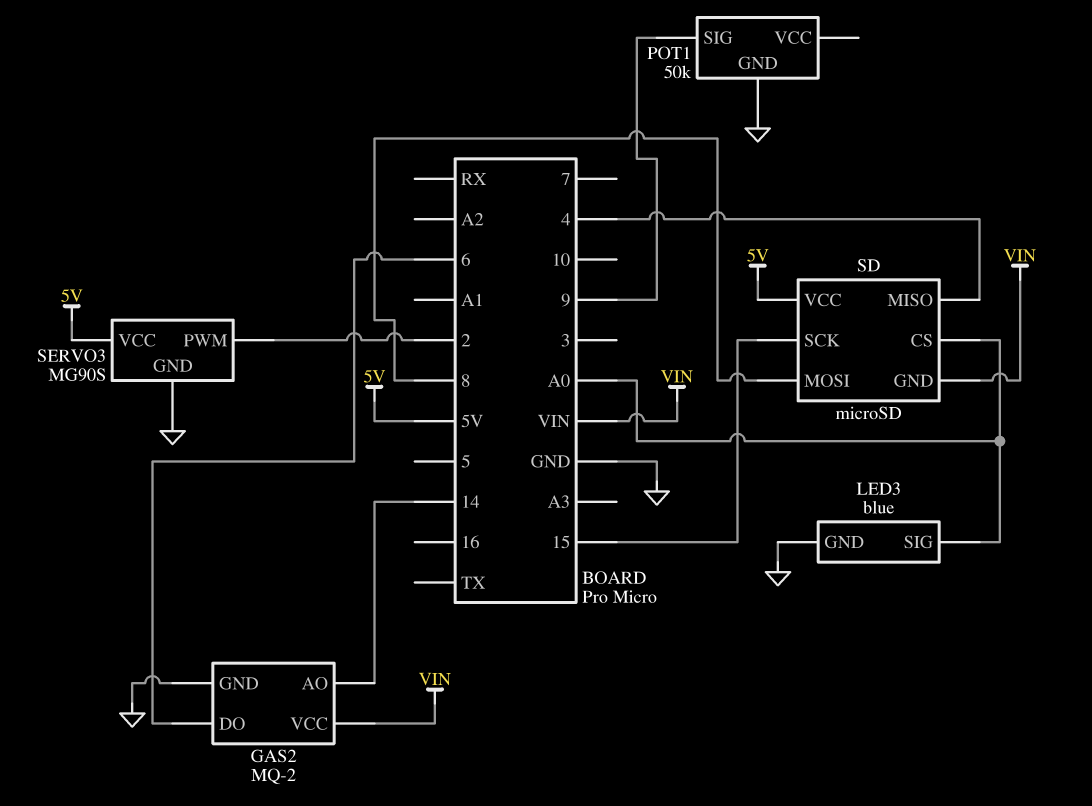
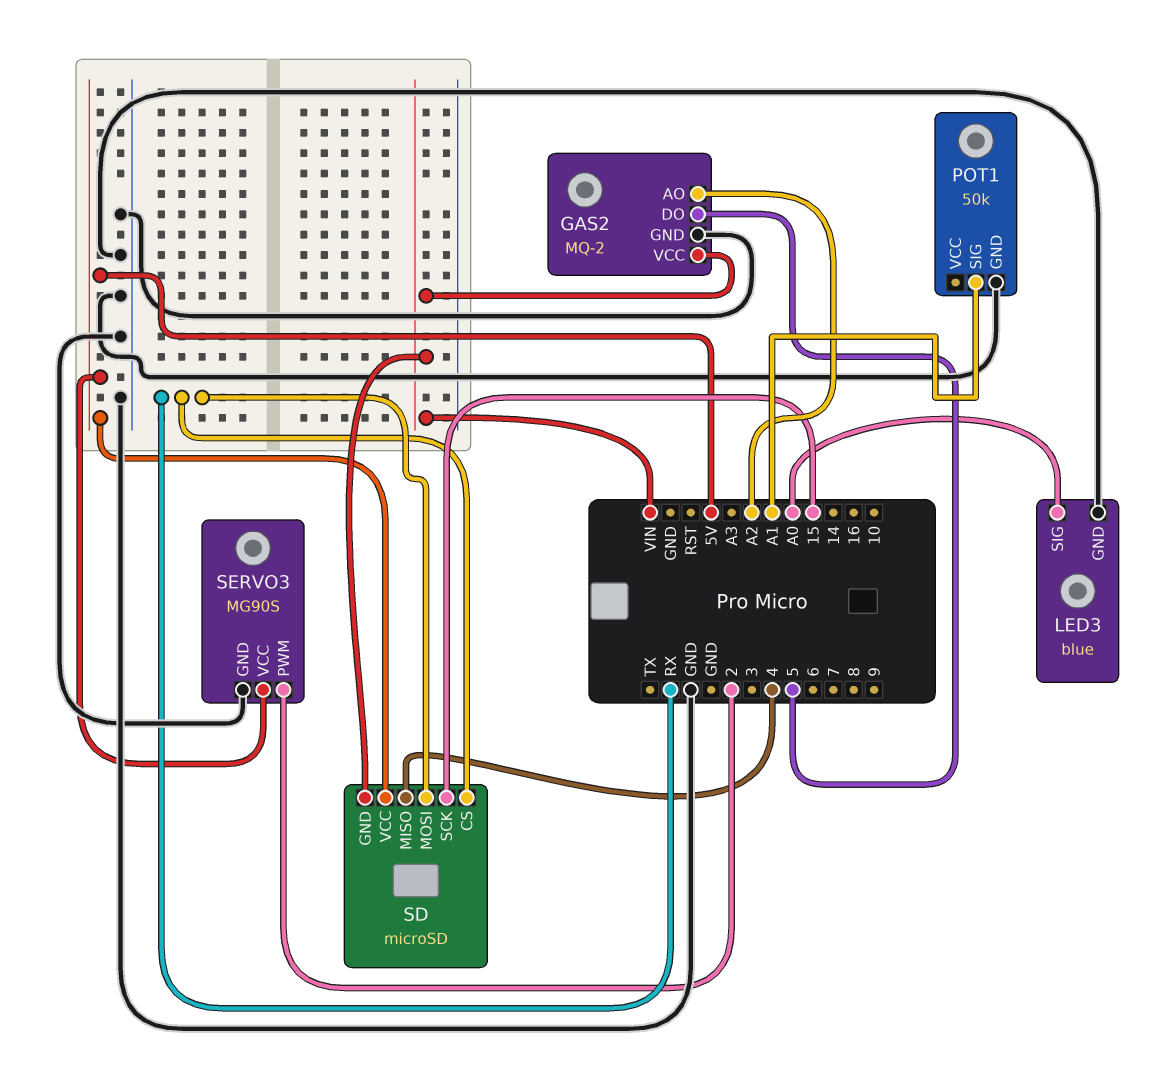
GAS2 pin AO: 14 -> A2
GAS2 pin DO: 6 -> 5
POT1 pin SIG: 9 -> A1
SD pin CS: A0 -> RX
SD pin MOSI: 8 -> RX

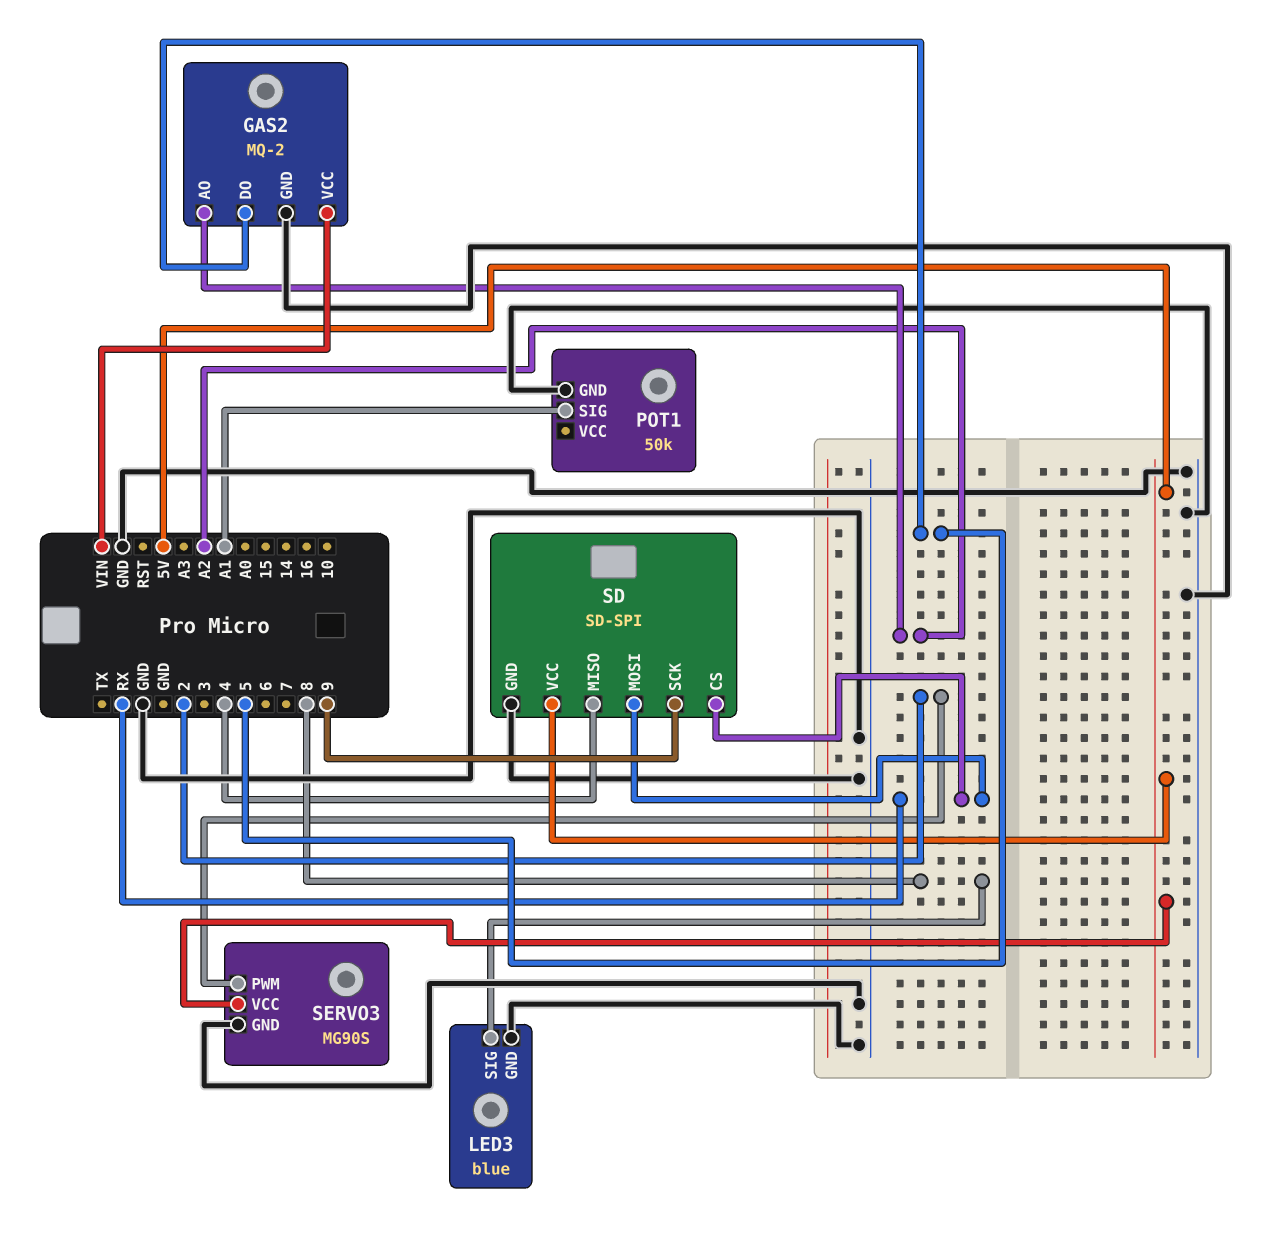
LED3 pin SIG: A0 -> 8
SD: microSD -> SD-SPI
SD pin GND: VIN -> GND
SD pin SCK: 15 -> 9

